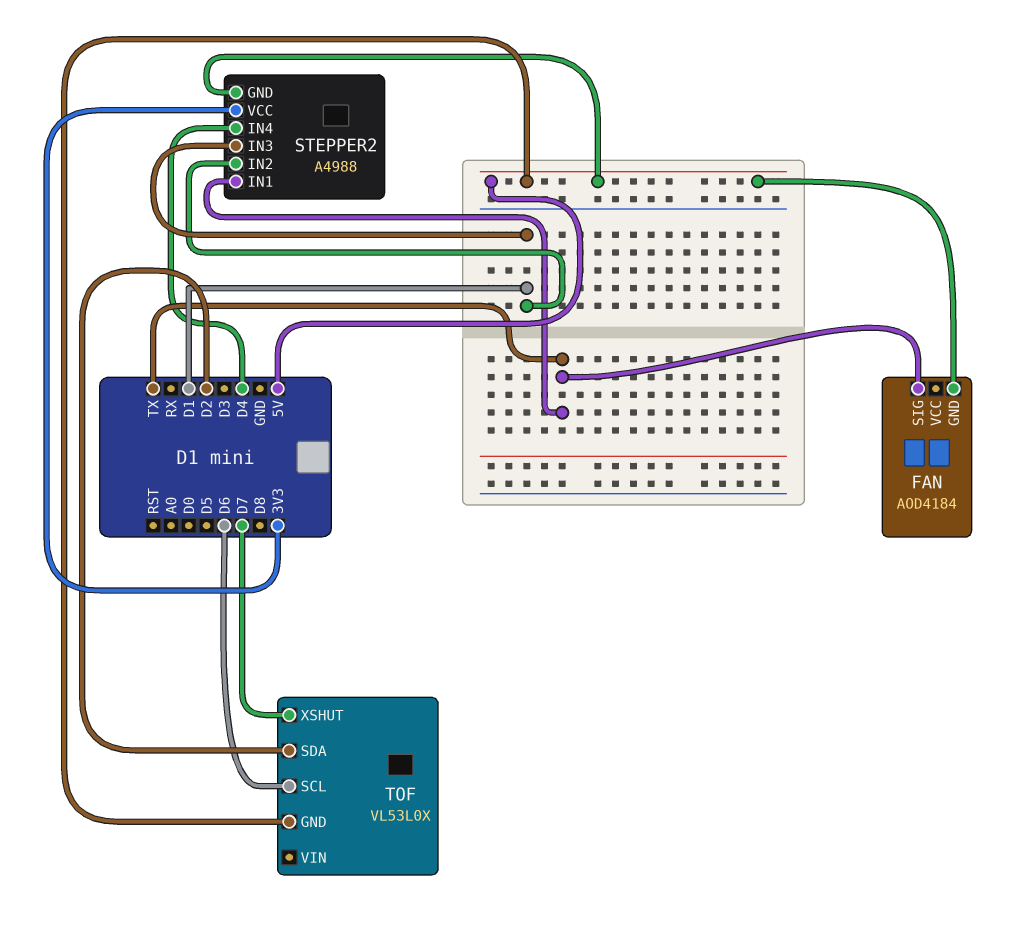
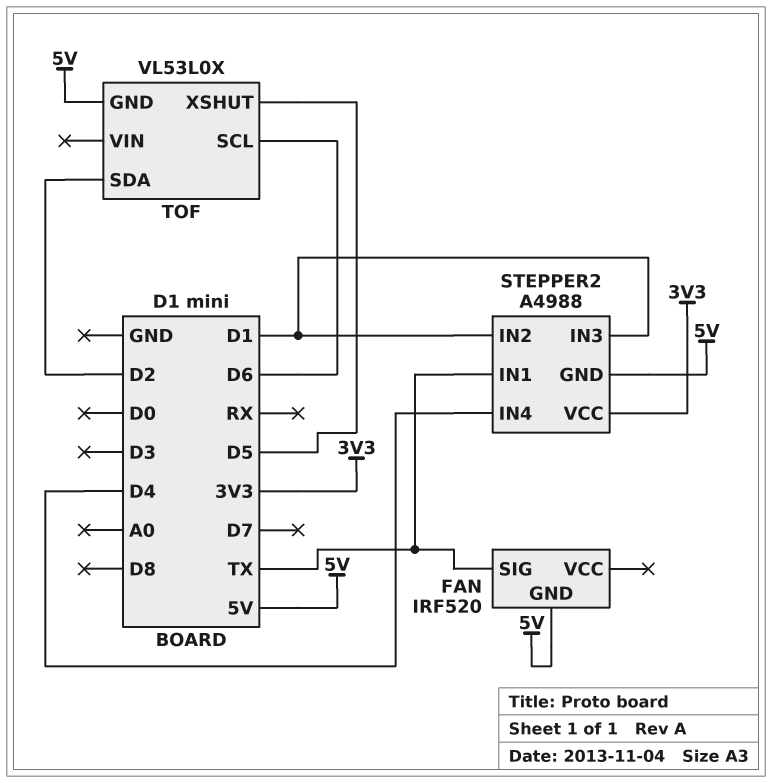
FAN: AOD4184 -> IRF520
TOF pin XSHUT: D7 -> D5

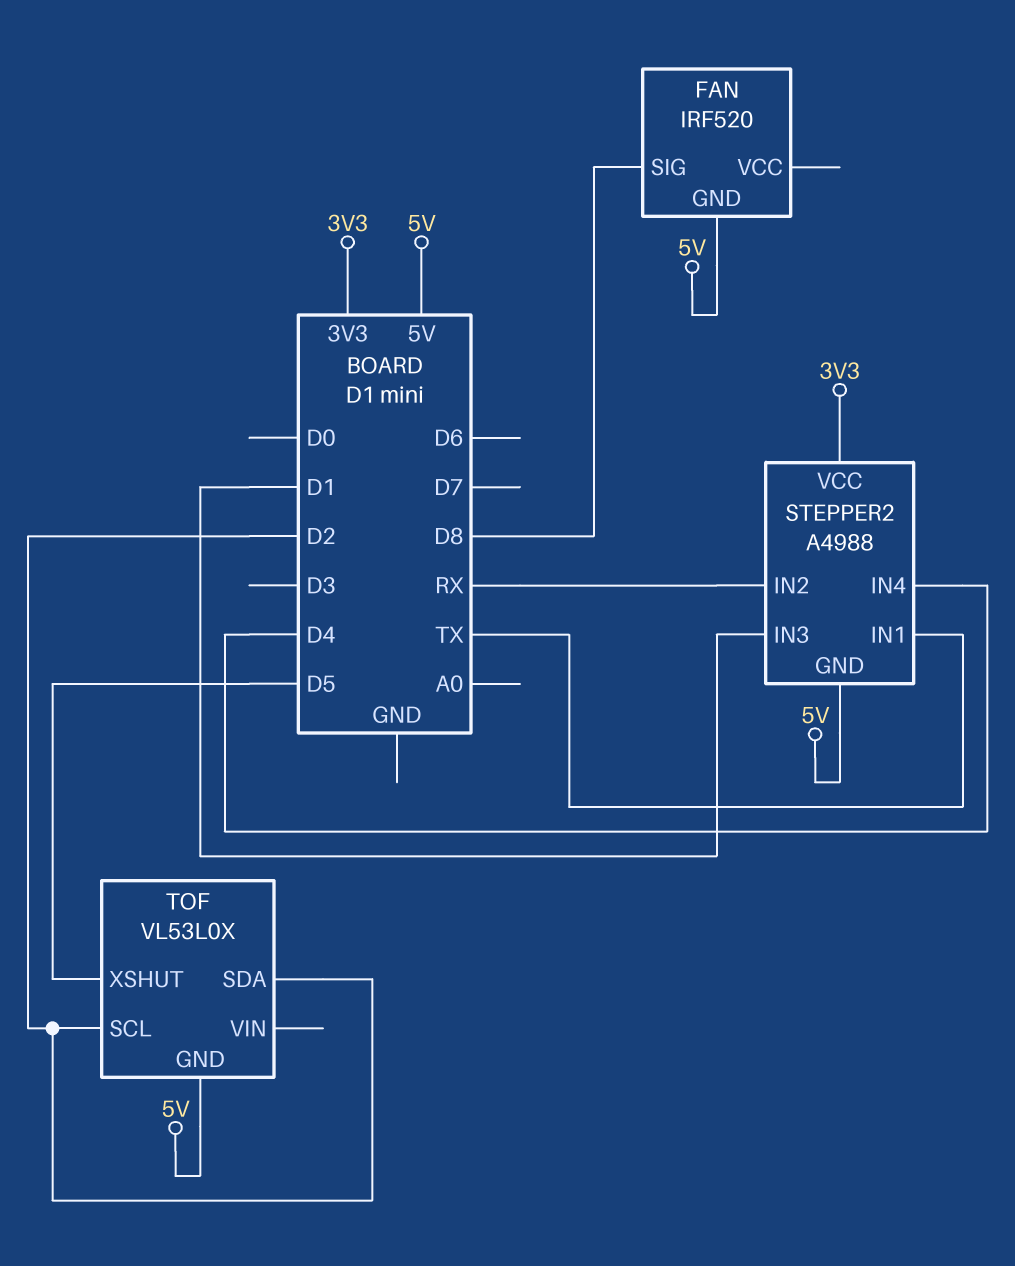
FAN pin SIG: TX -> D8
STEPPER2 pin IN2: D1 -> RX
TOF pin SCL: D6 -> D2

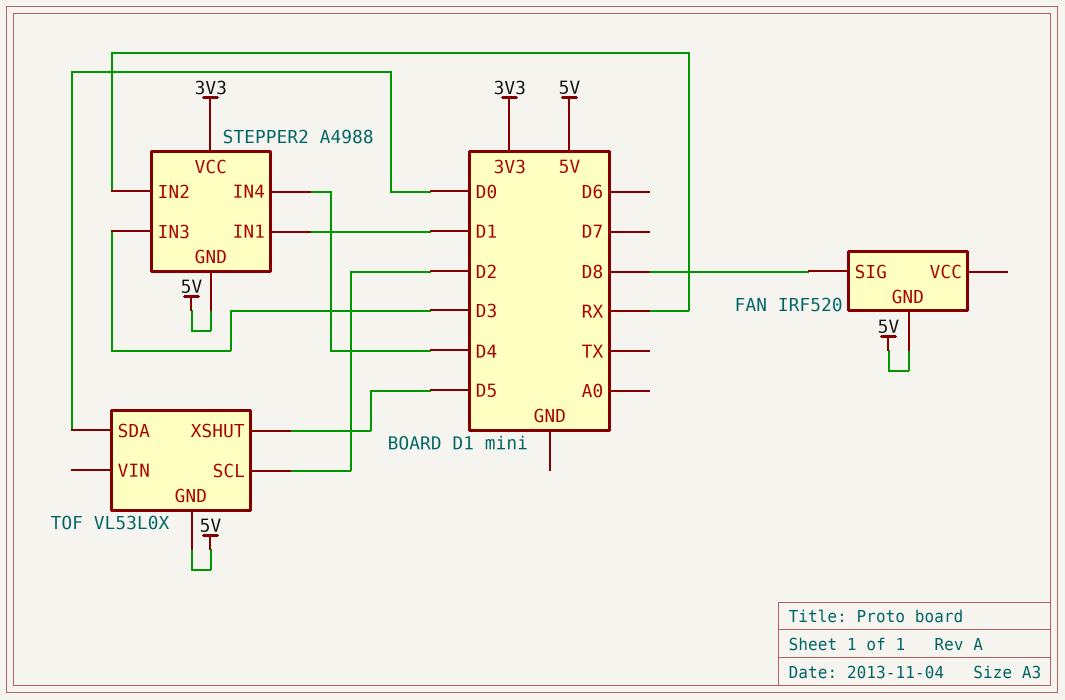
STEPPER2 pin IN1: TX -> D1
STEPPER2 pin IN3: D1 -> D3
TOF pin SDA: D2 -> D0

